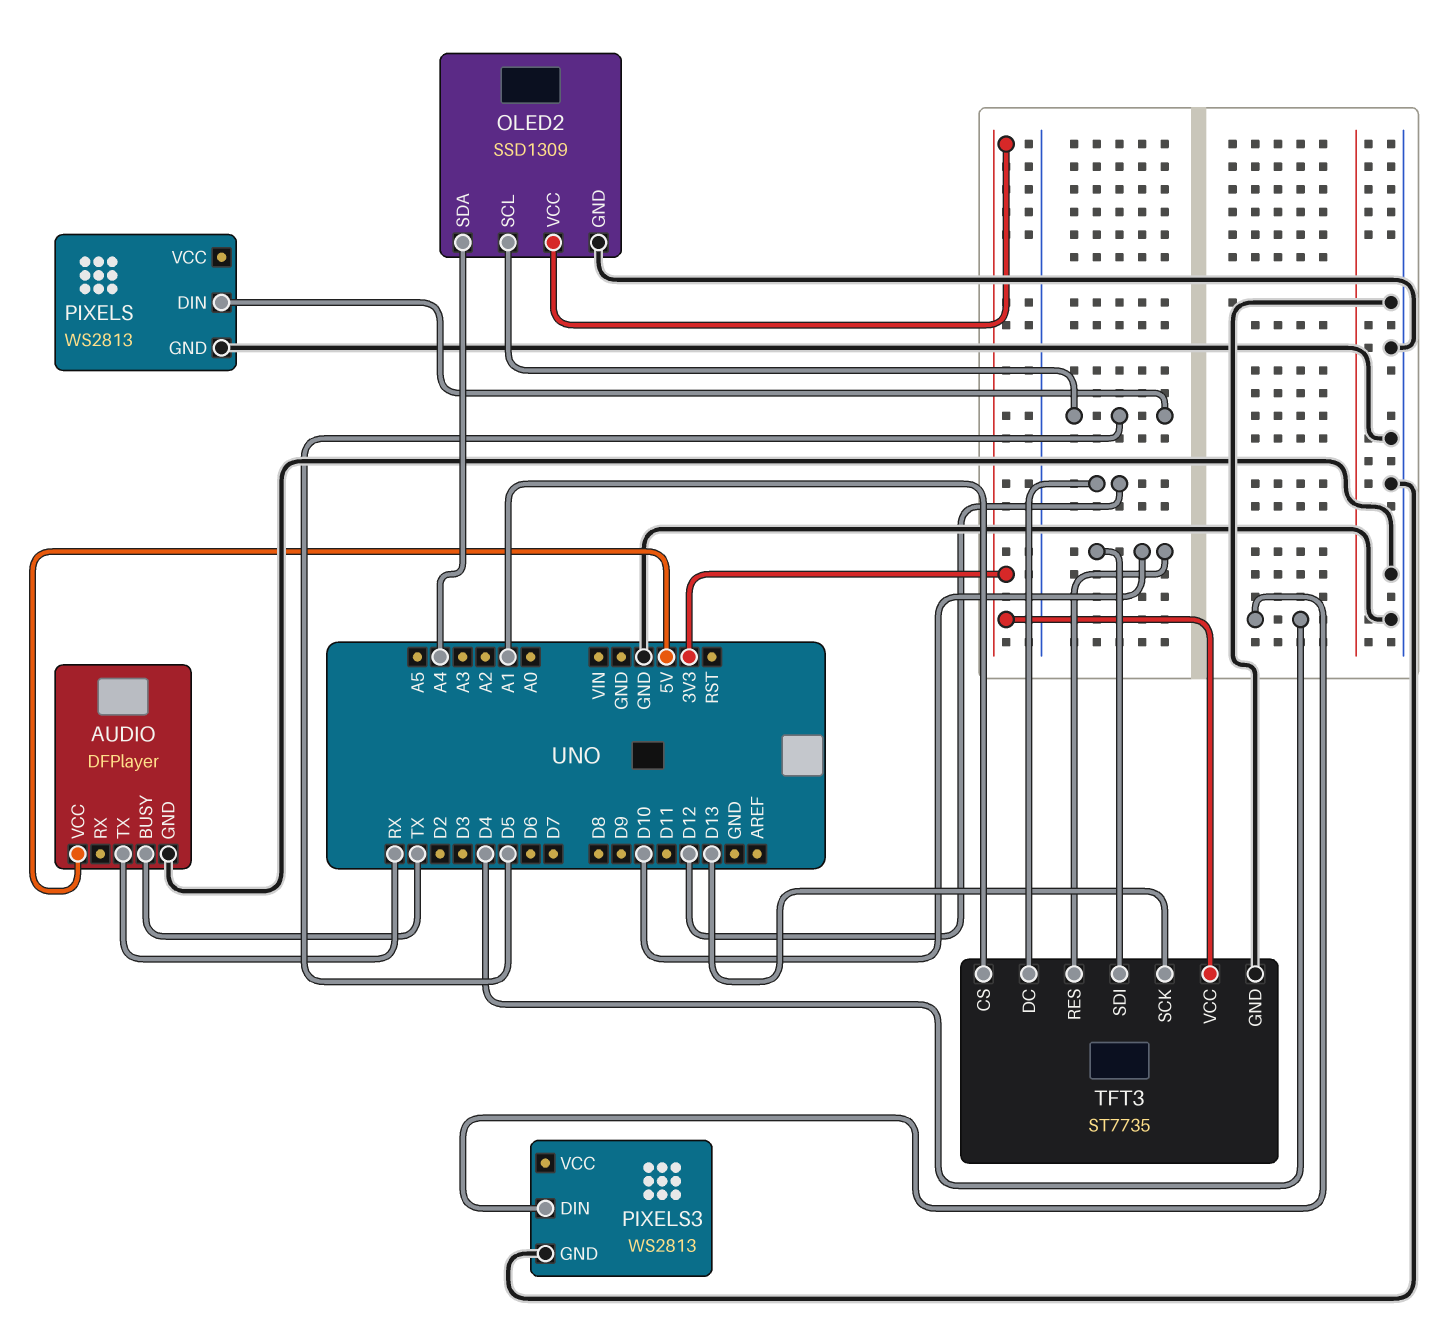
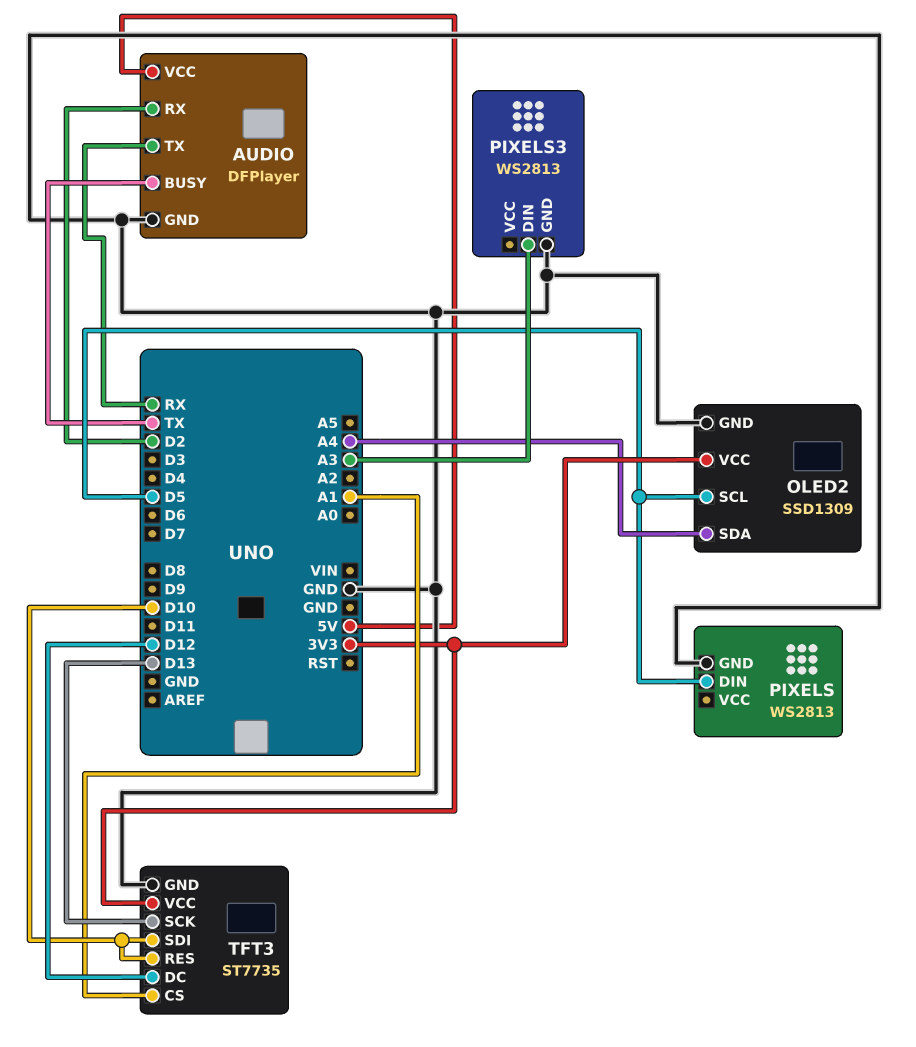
AUDIO pin RX: none -> D2
PIXELS3 pin DIN: D4 -> A3

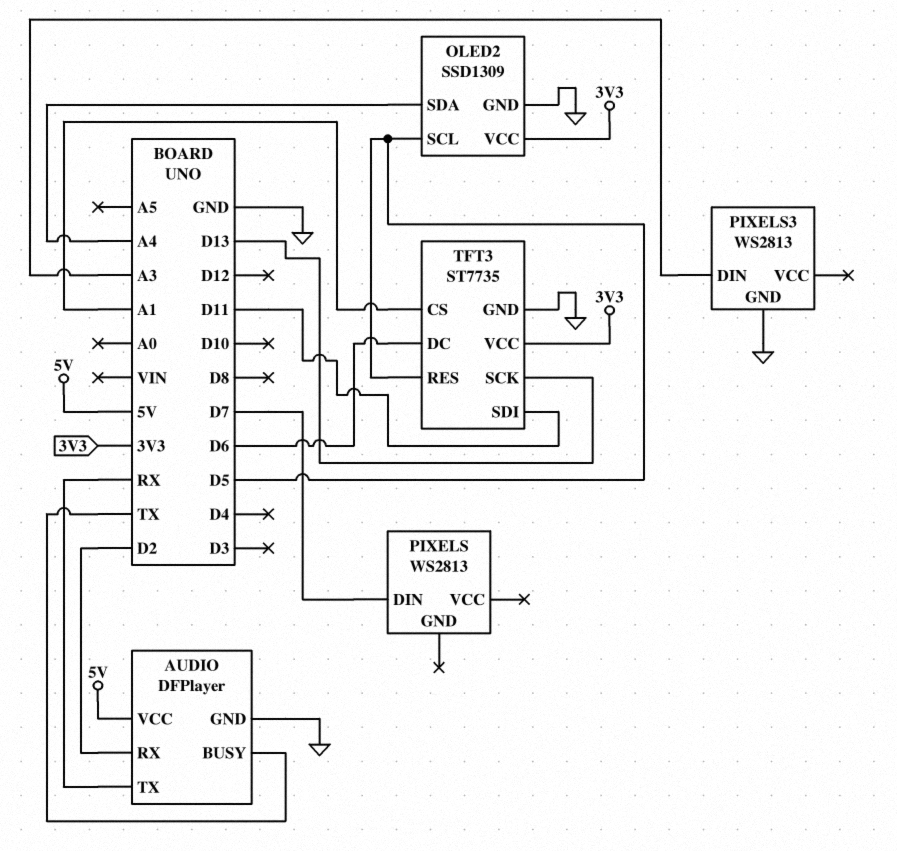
PIXELS pin DIN: D5 -> D7
PIXELS pin GND: GND -> none
TFT3 pin DC: D12 -> D6
TFT3 pin RES: D10 -> D5
TFT3 pin SDI: D10 -> D11

